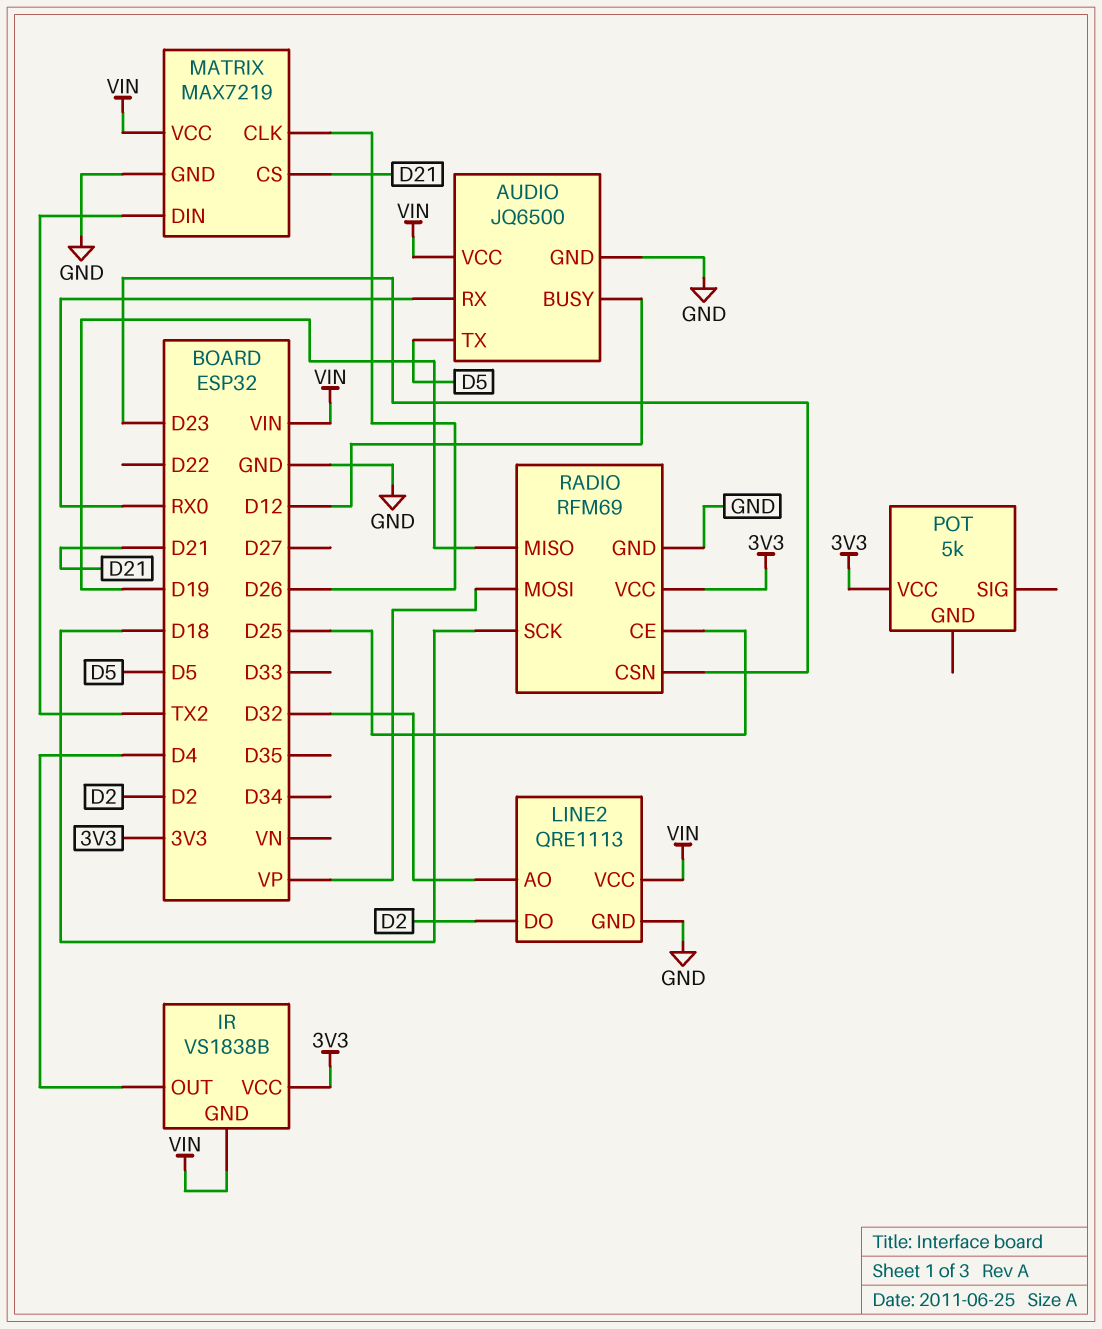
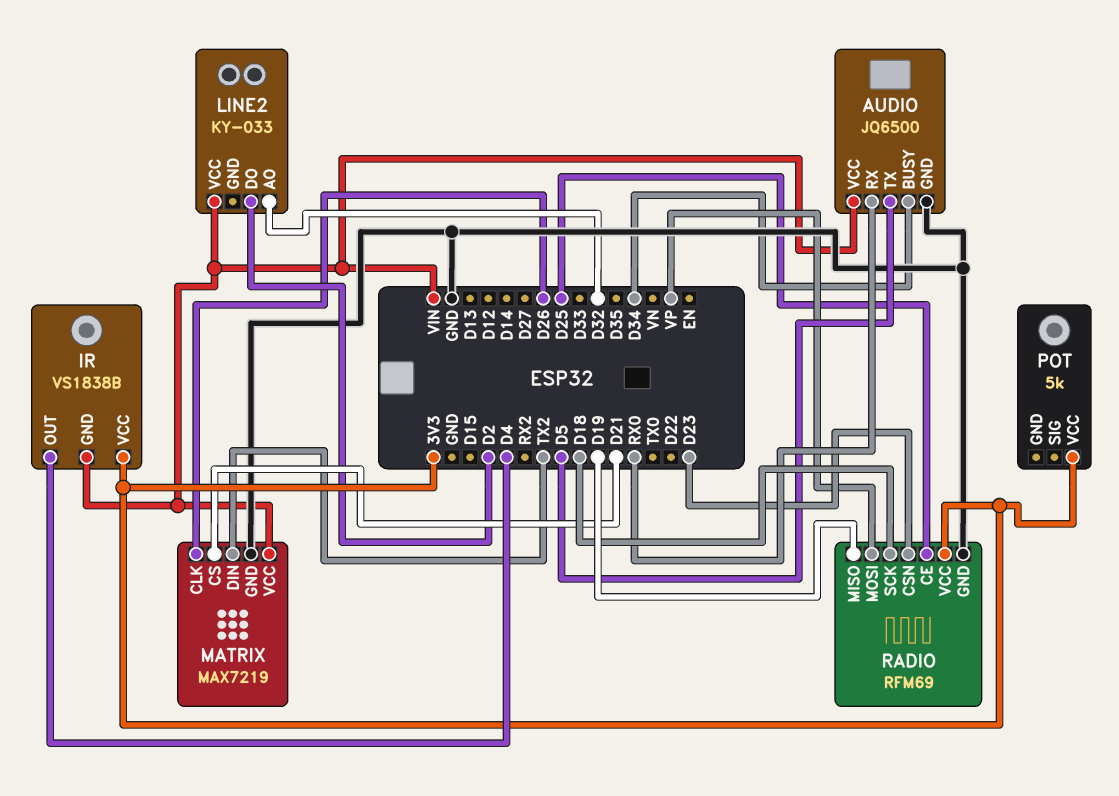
AUDIO pin BUSY: D12 -> D34
LINE2: QRE1113 -> KY-033
LINE2 pin GND: GND -> none

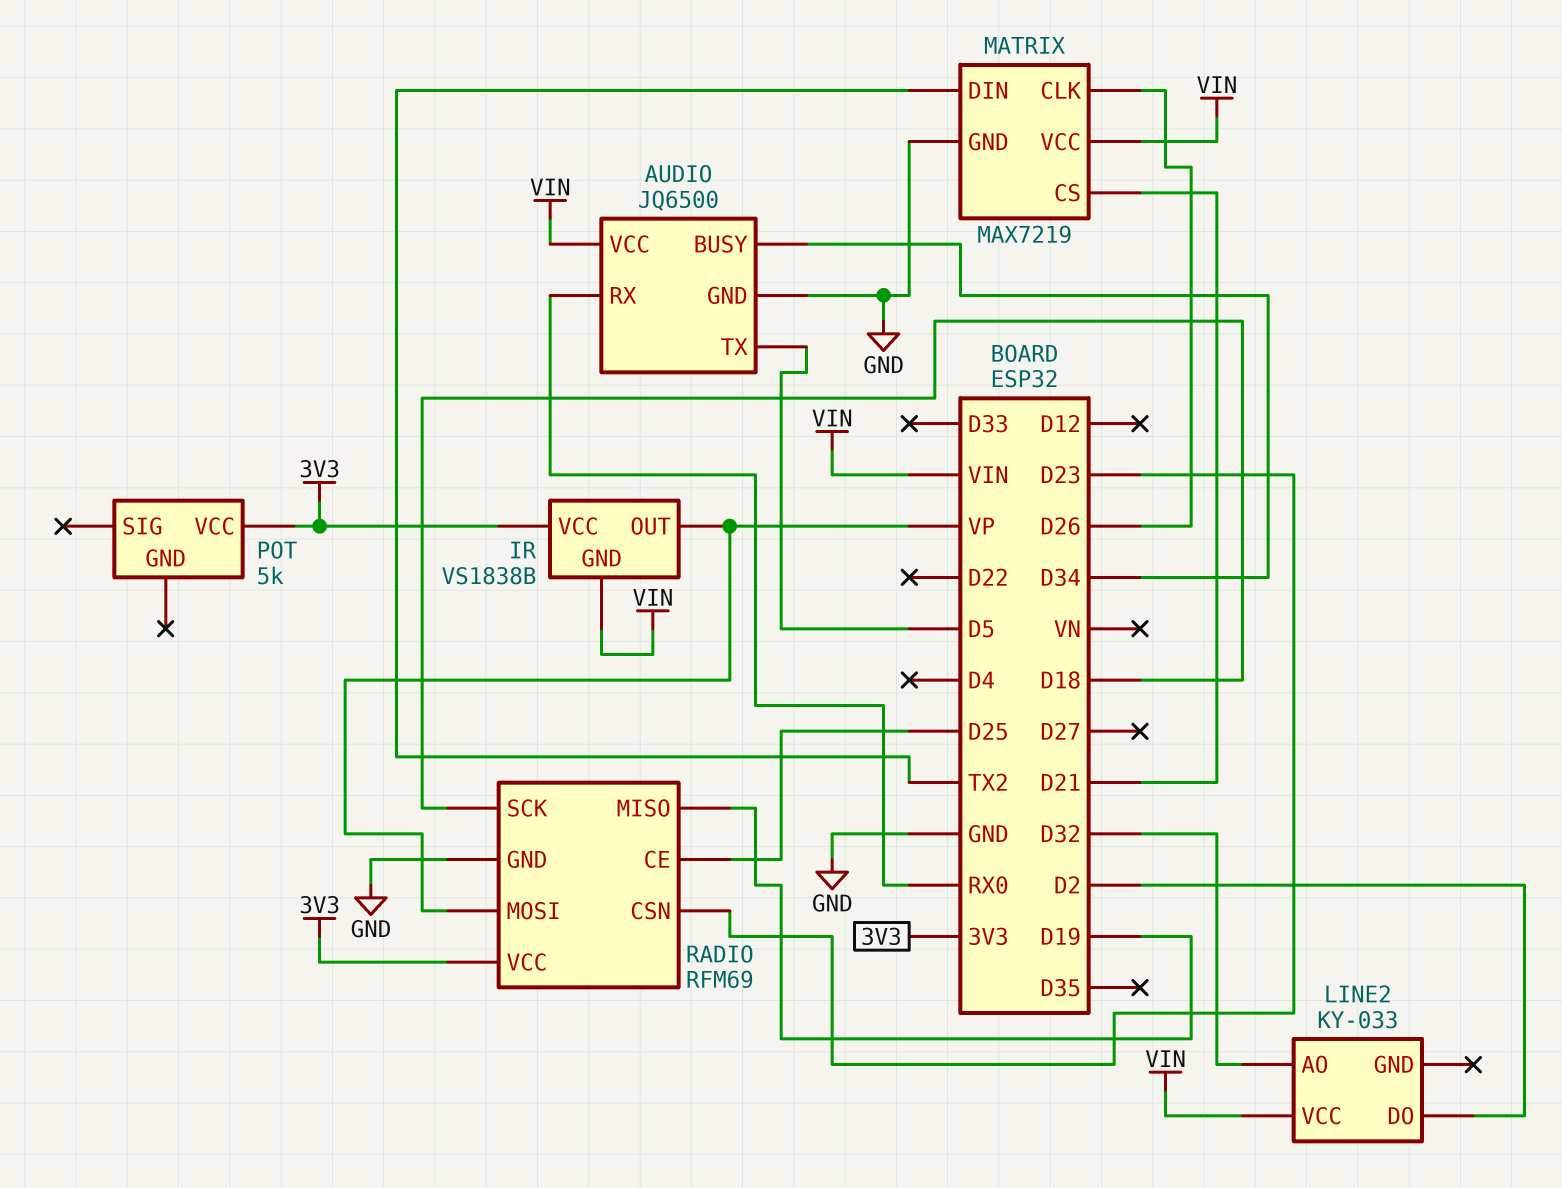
IR pin OUT: D4 -> VP

